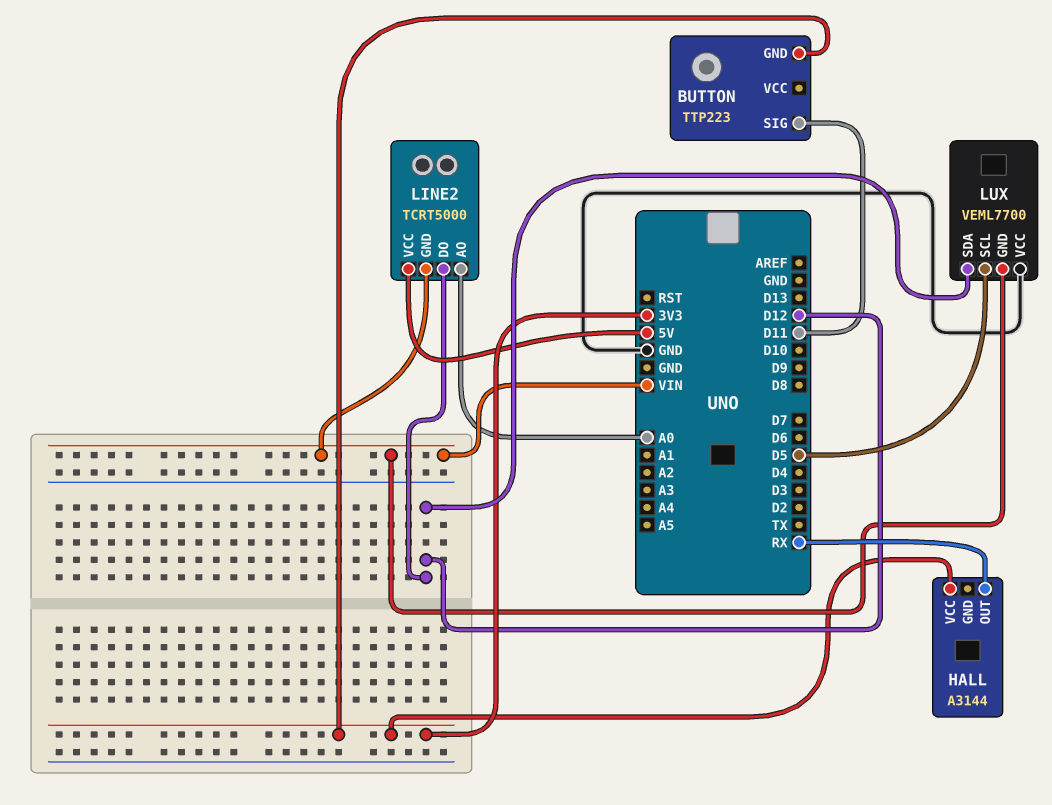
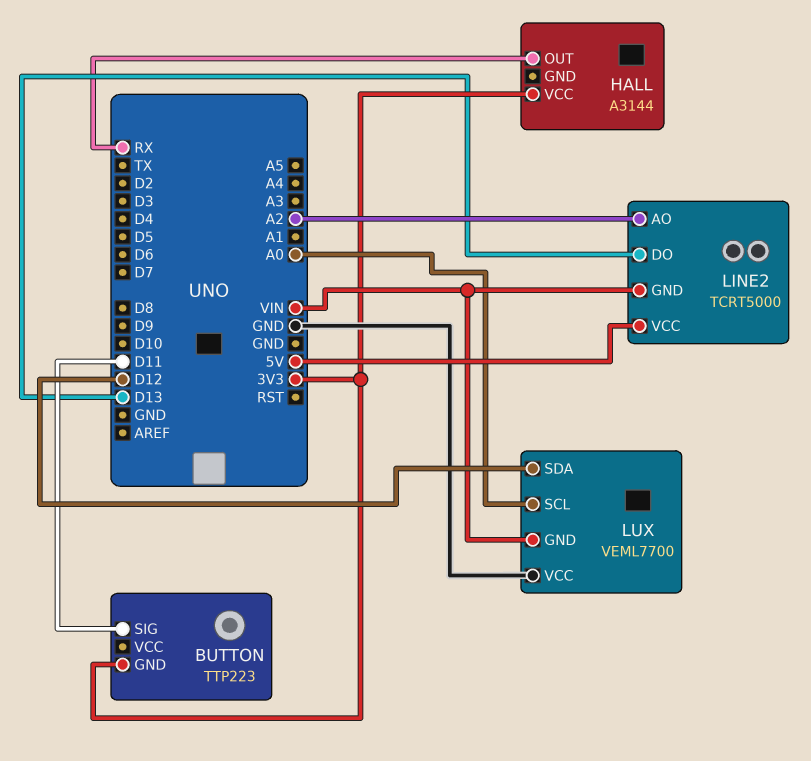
LINE2 pin AO: A0 -> A2
LINE2 pin DO: D12 -> D13
LUX pin SCL: D5 -> A0

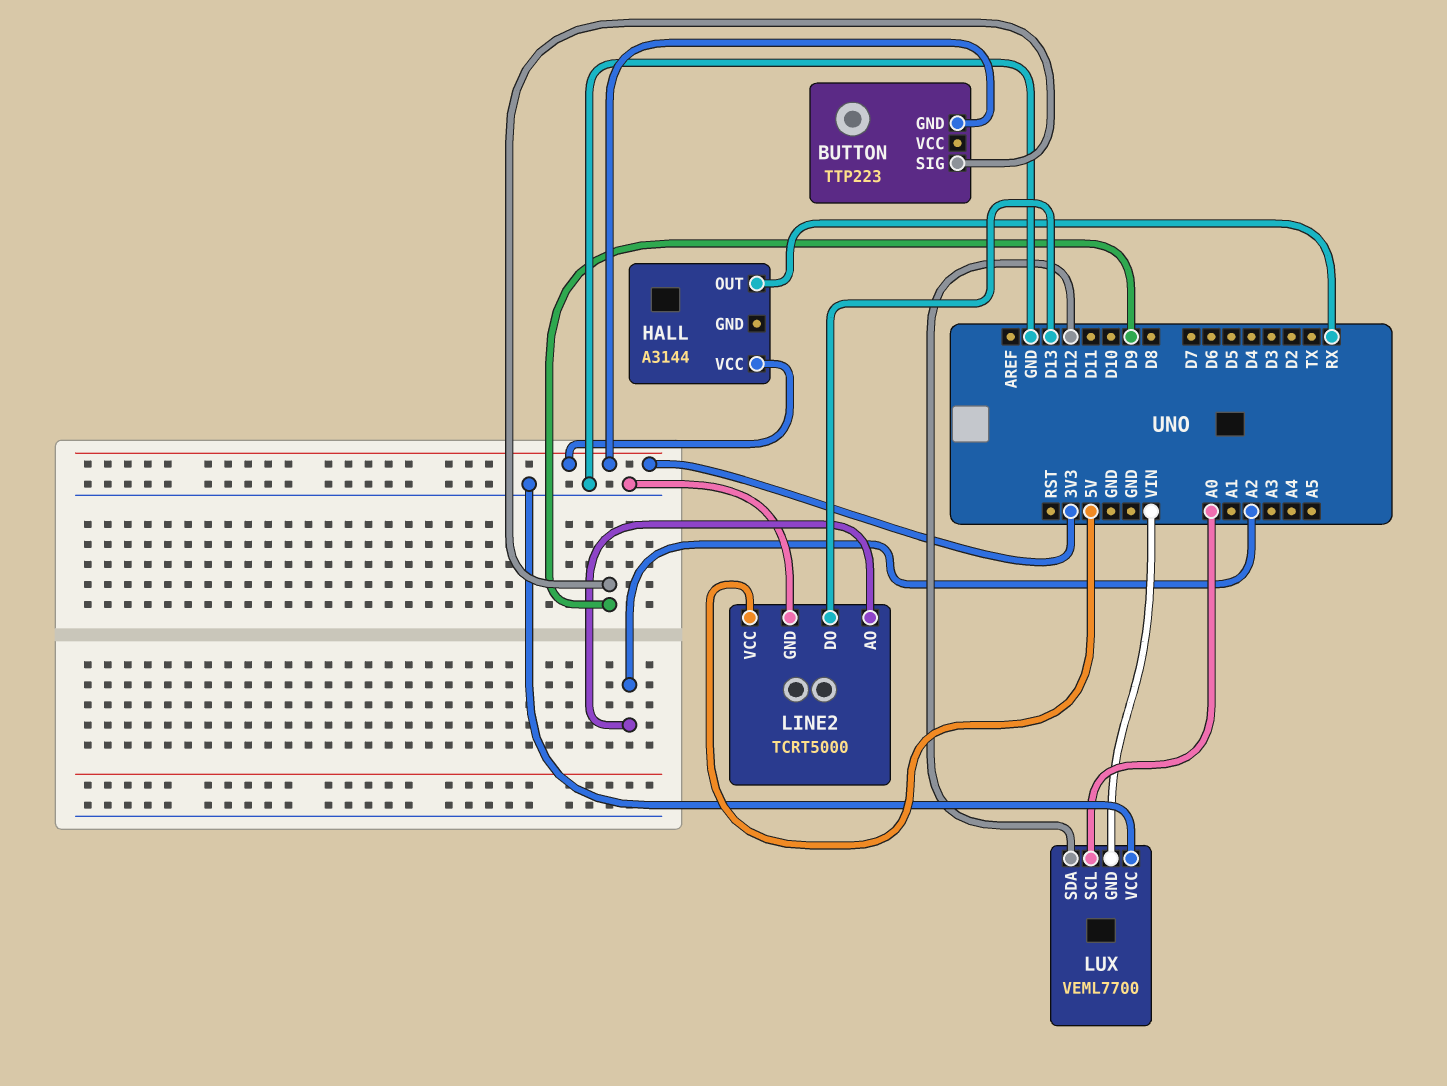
BUTTON pin SIG: D11 -> D9
LINE2 pin GND: VIN -> GND

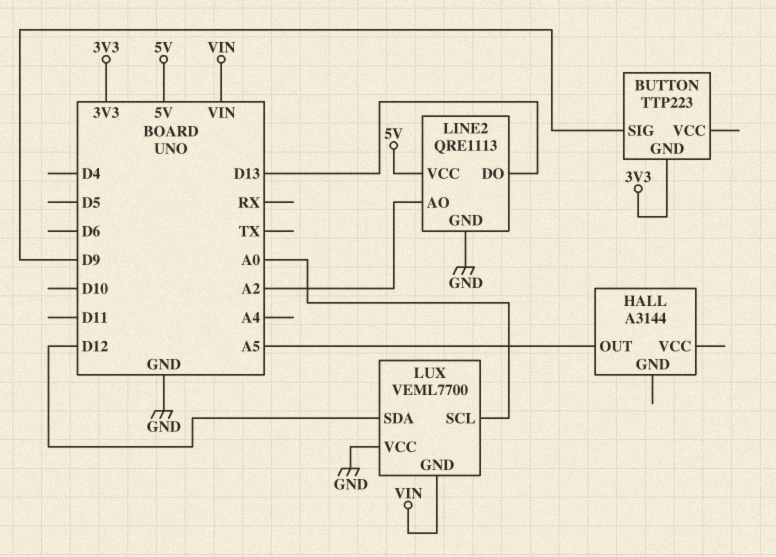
HALL pin OUT: RX -> A5
HALL pin VCC: 3V3 -> none
LINE2: TCRT5000 -> QRE1113

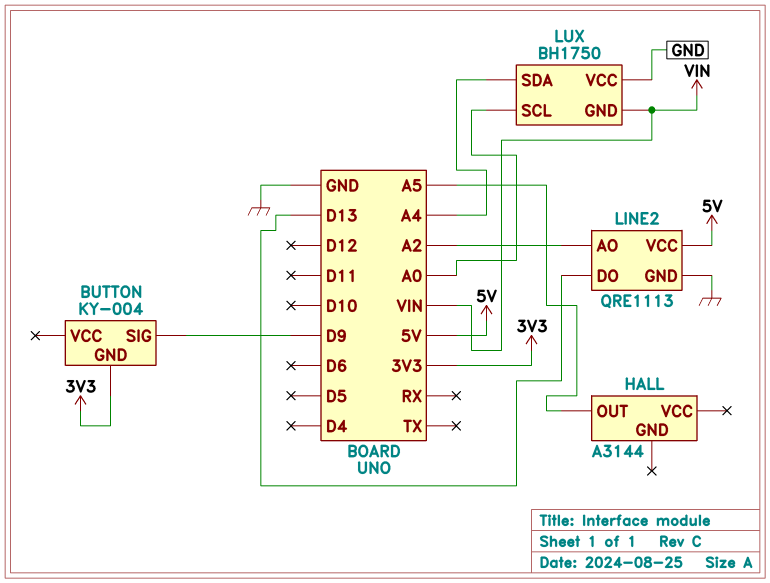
BUTTON: TTP223 -> KY-004
LUX: VEML7700 -> BH1750
LUX pin SDA: D12 -> A4

